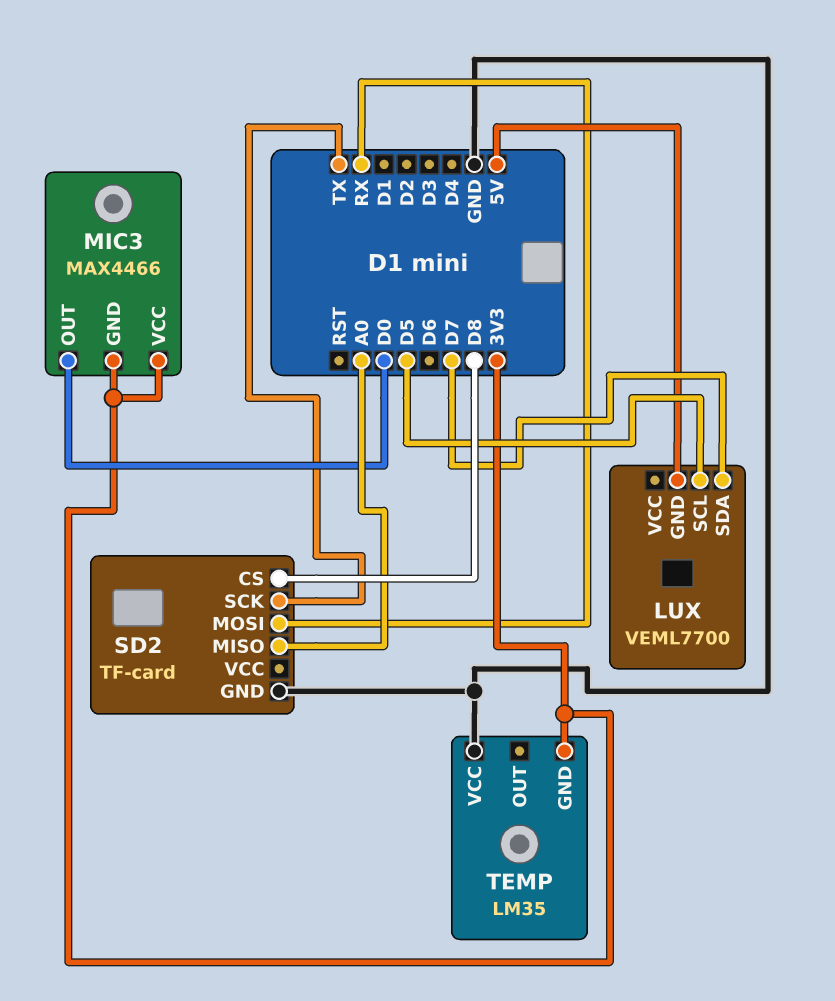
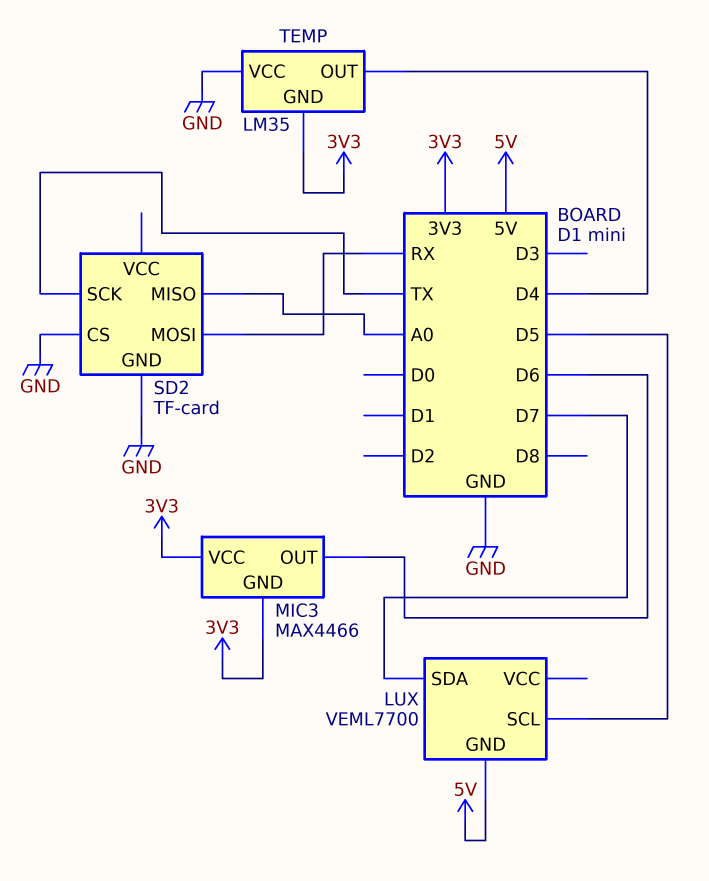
MIC3 pin OUT: D0 -> D6
SD2 pin CS: D8 -> GND
TEMP pin OUT: none -> D4

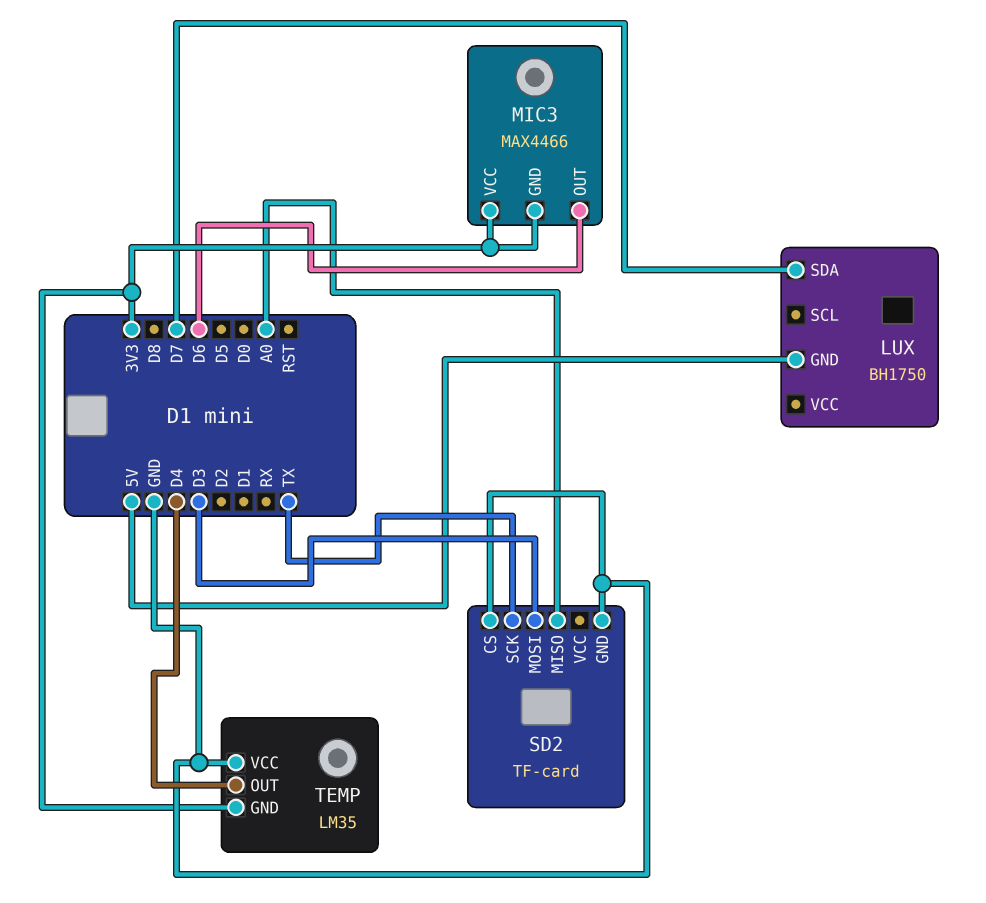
LUX: VEML7700 -> BH1750
LUX pin SCL: D5 -> none
SD2 pin MOSI: RX -> D3

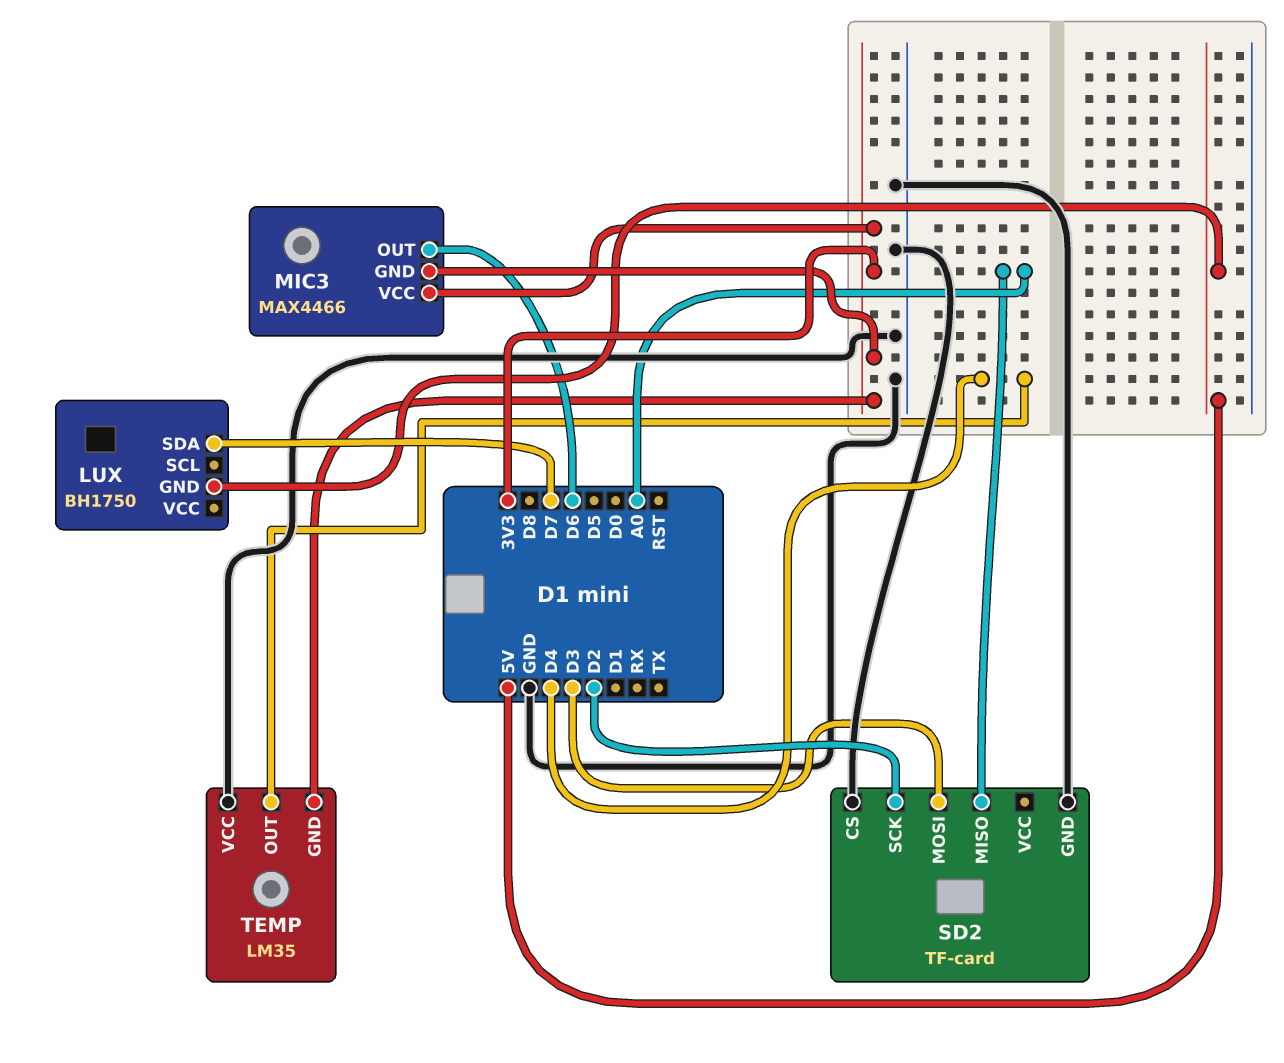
SD2 pin SCK: TX -> D2

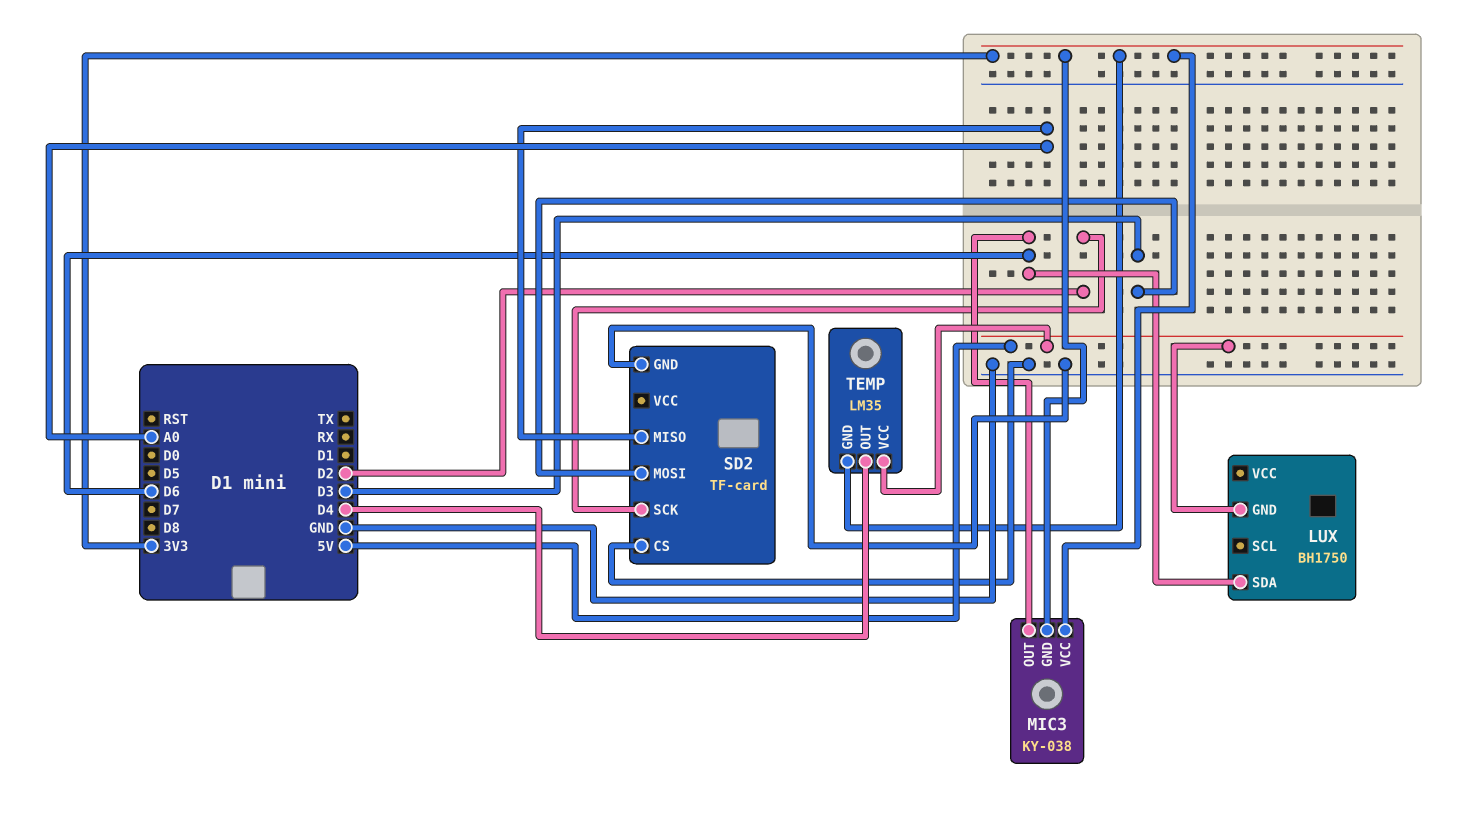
LUX pin SDA: D7 -> D6
MIC3: MAX4466 -> KY-038
TEMP pin VCC: GND -> 5V

